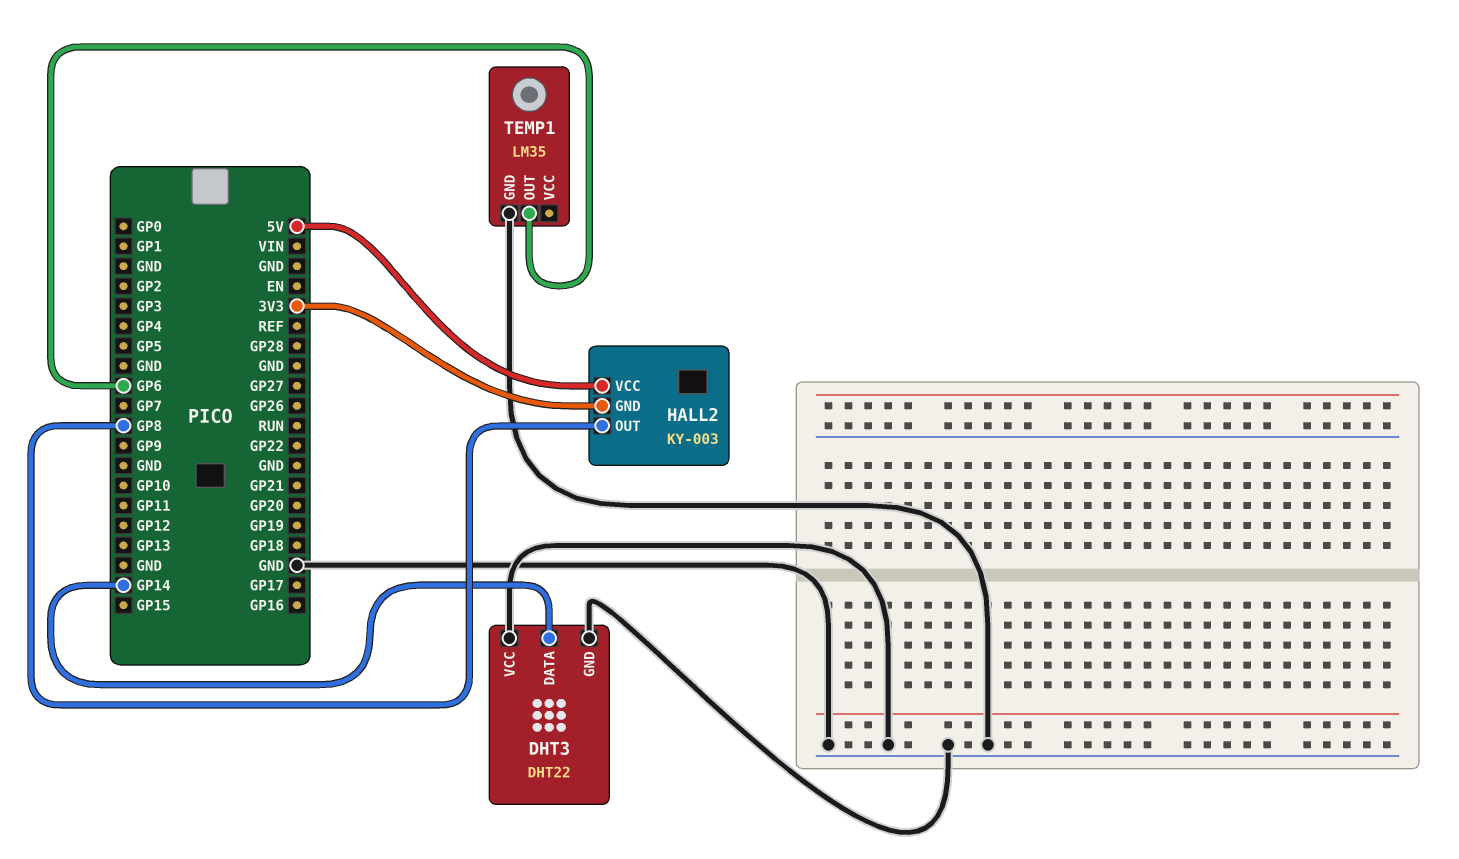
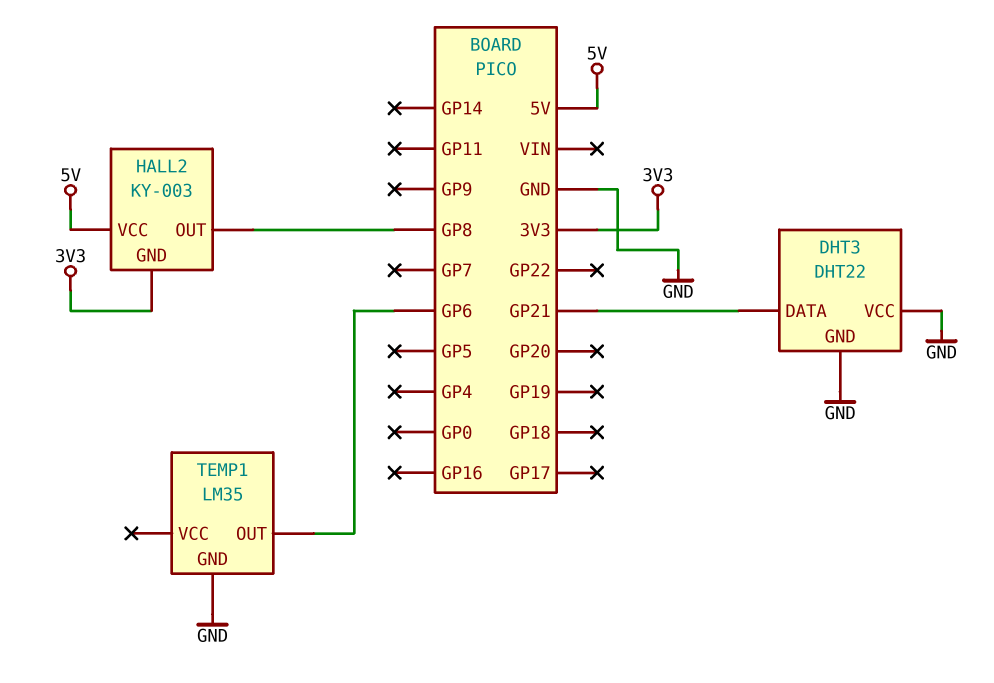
DHT3 pin DATA: GP14 -> GP21

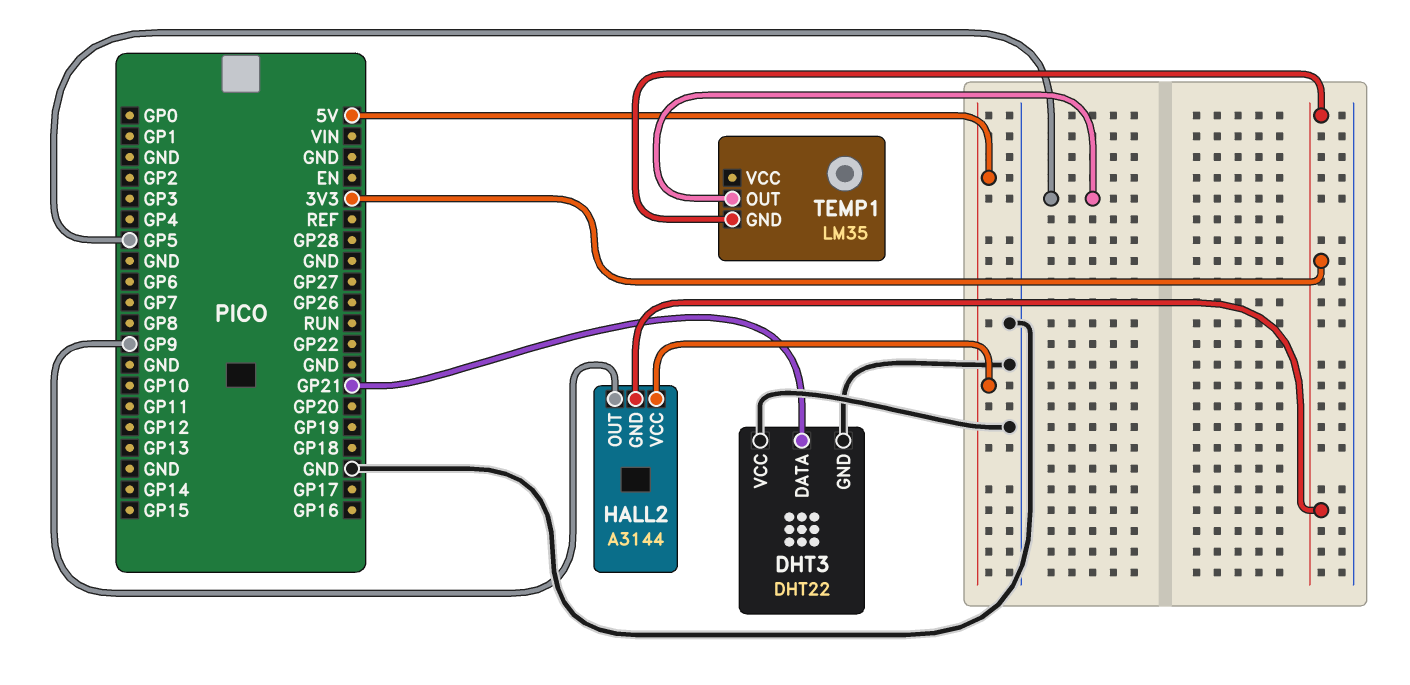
HALL2: KY-003 -> A3144
HALL2 pin OUT: GP8 -> GP9
TEMP1 pin GND: GND -> 3V3
TEMP1 pin OUT: GP6 -> GP5

